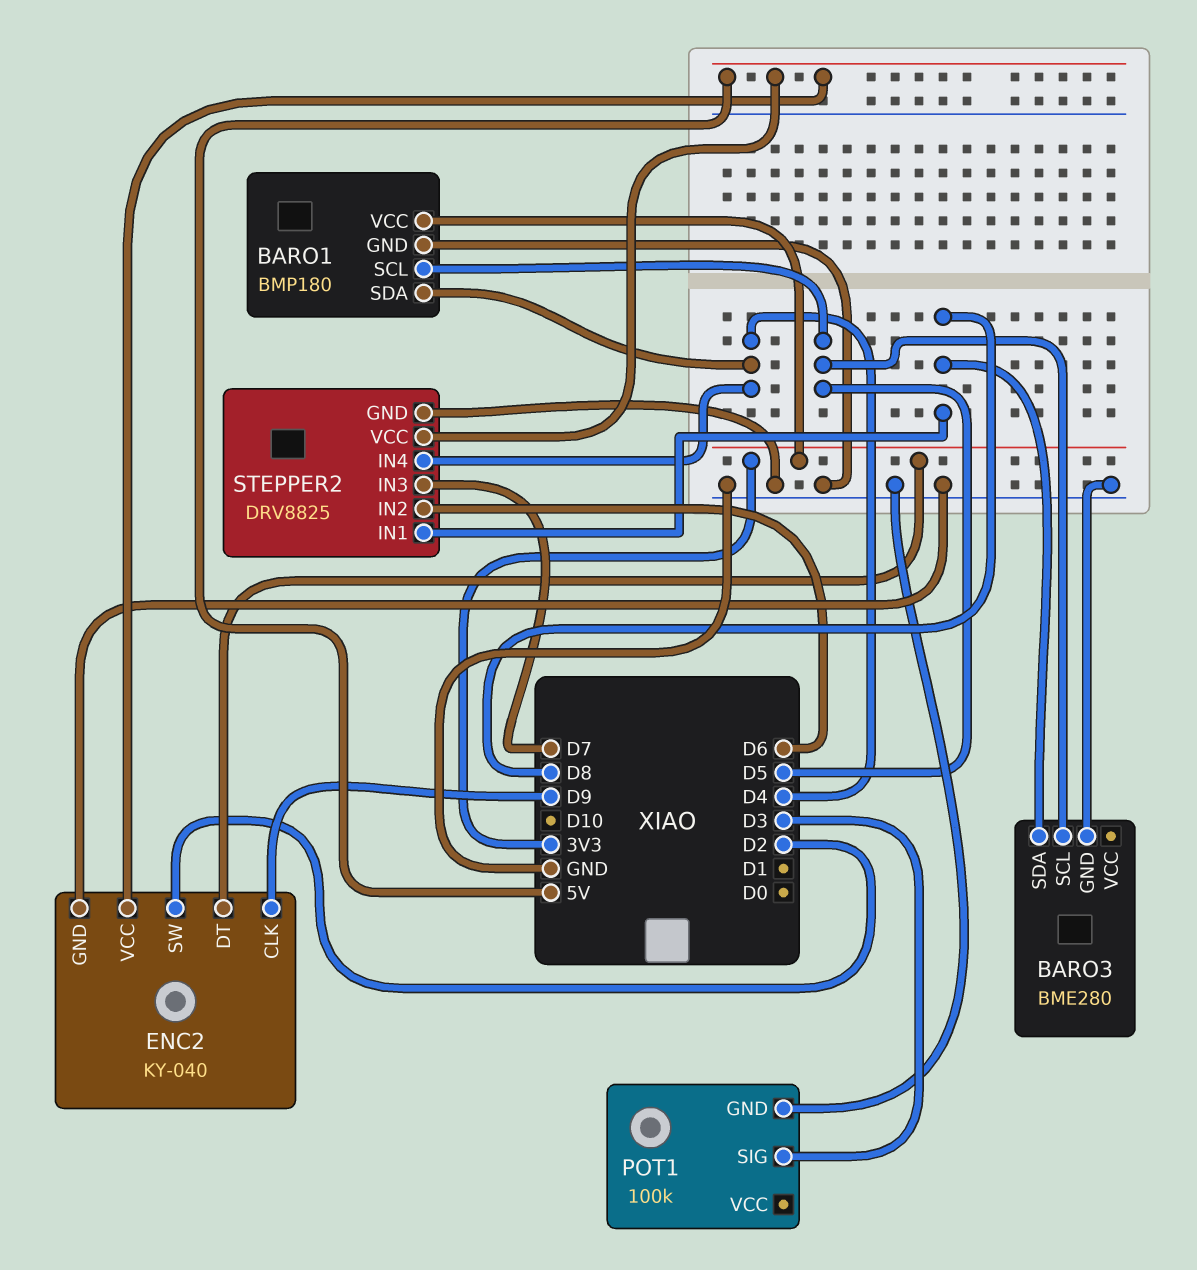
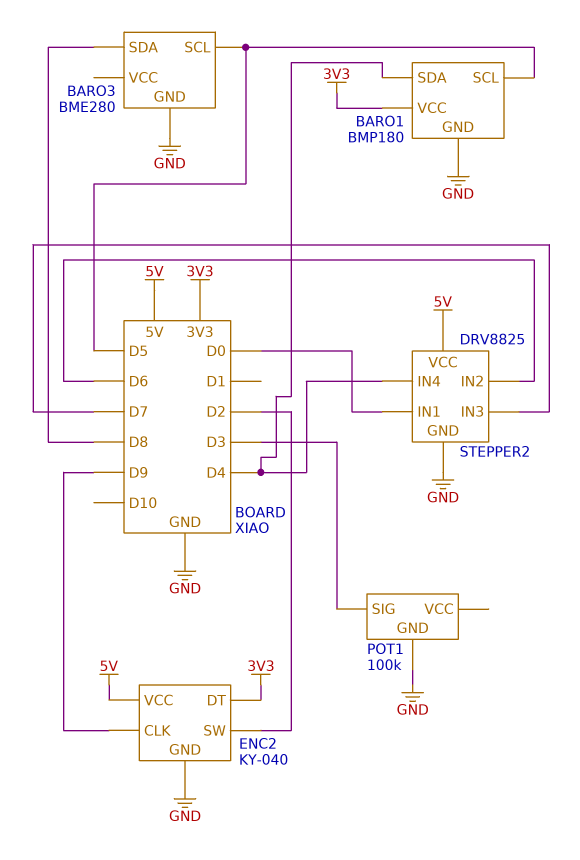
STEPPER2 pin IN1: D8 -> D0

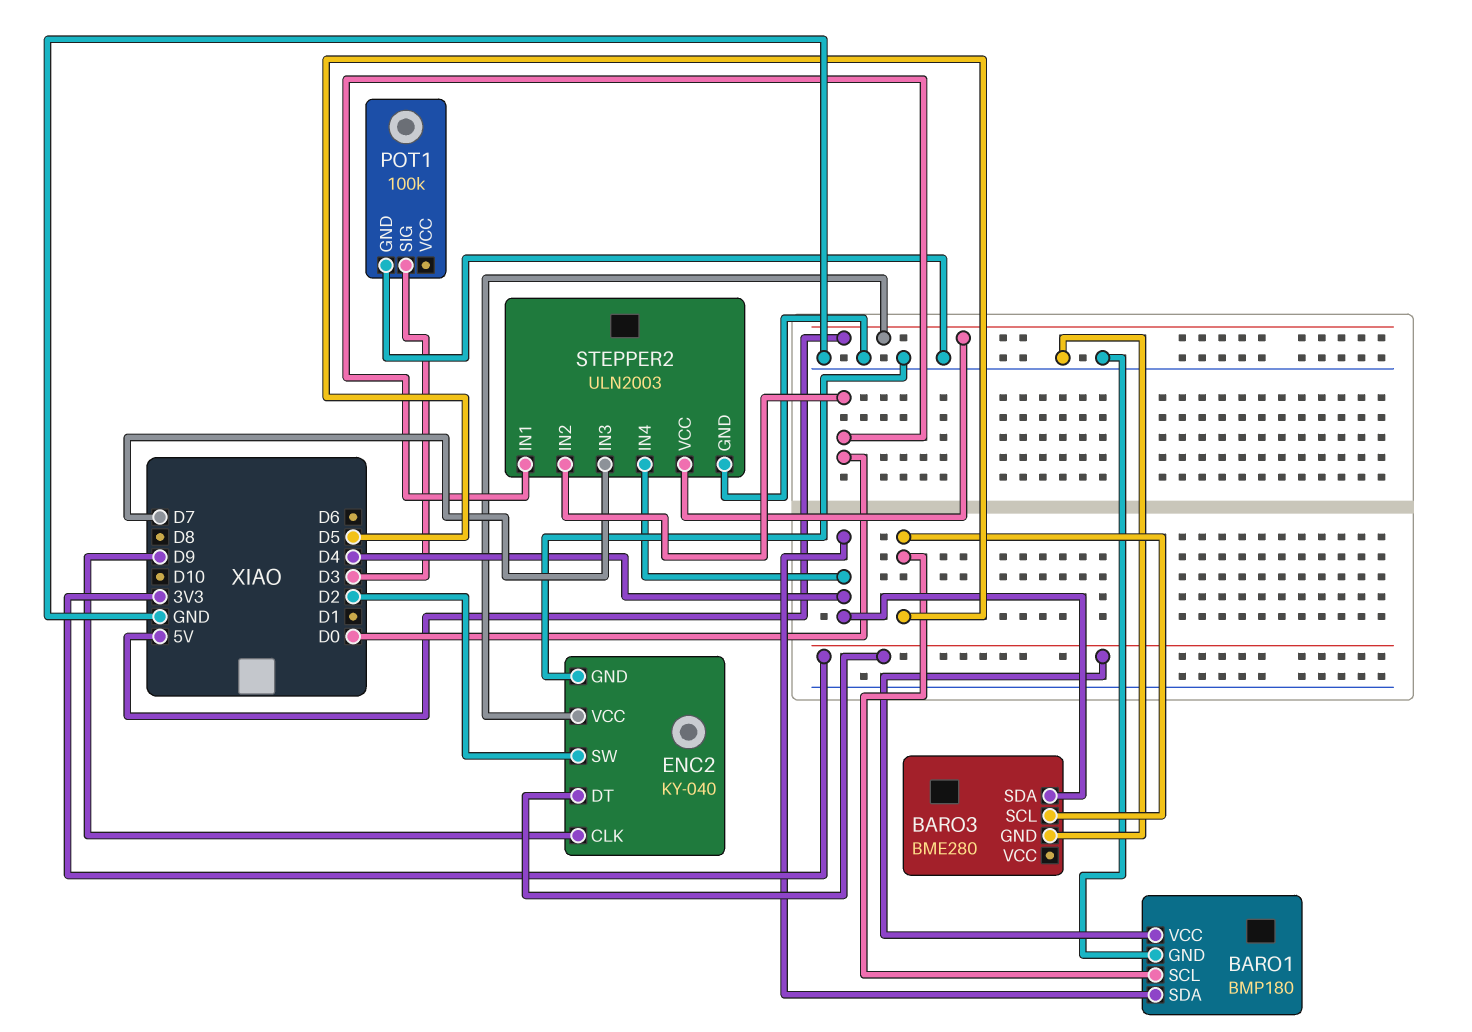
BARO3 pin SDA: D8 -> D4
STEPPER2: DRV8825 -> ULN2003
STEPPER2 pin IN2: D6 -> D0

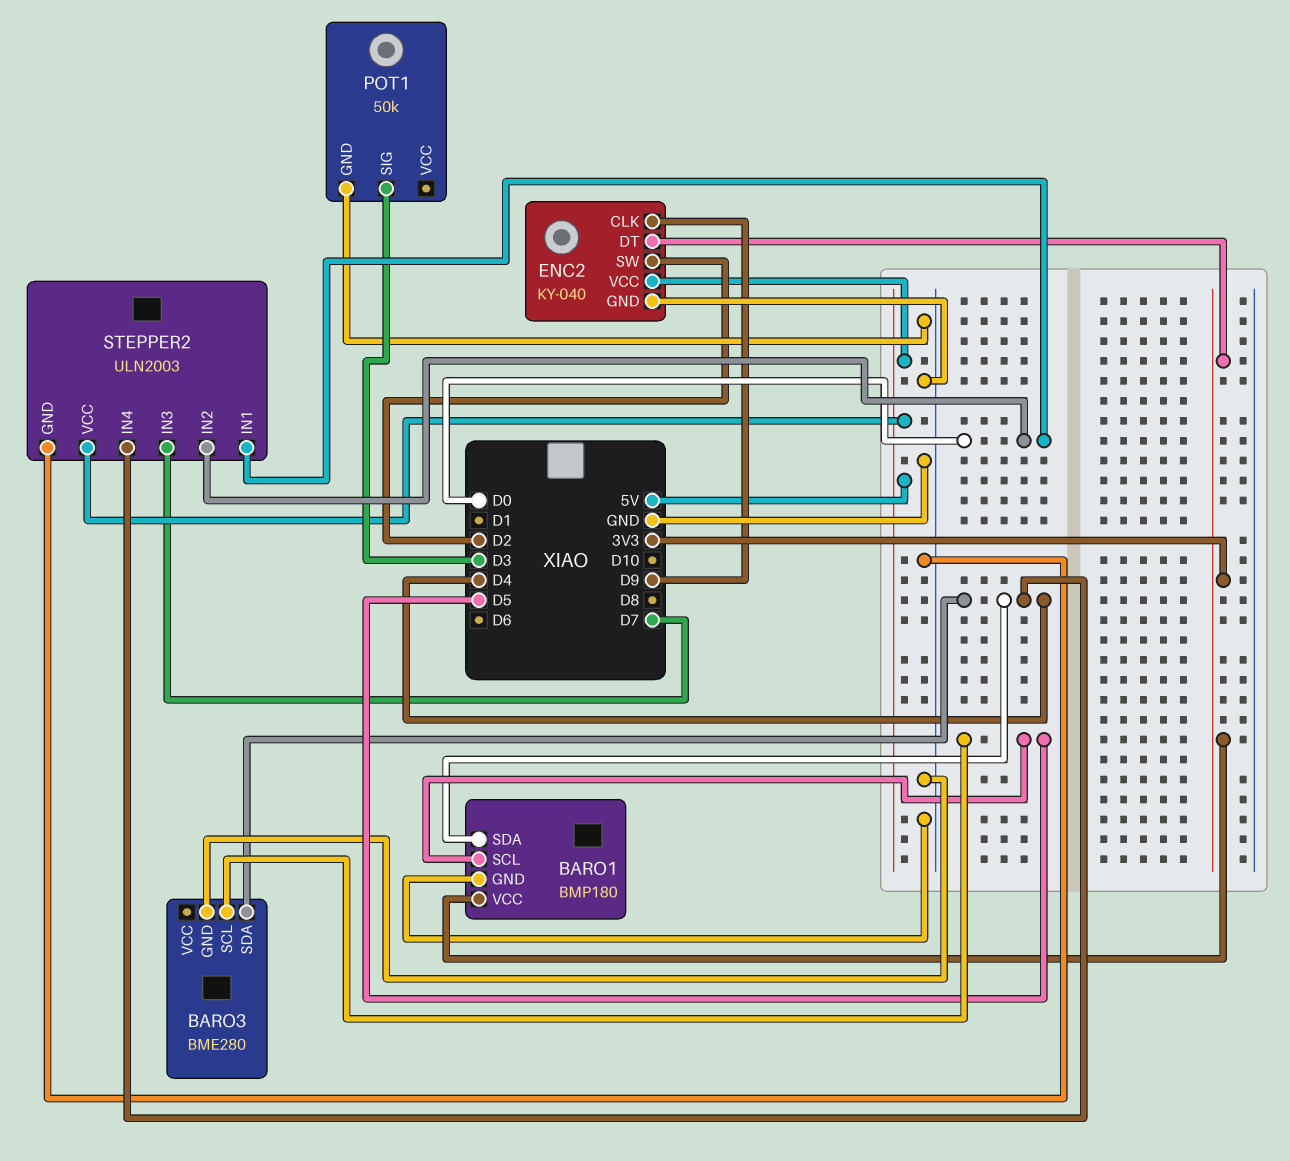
POT1: 100k -> 50k

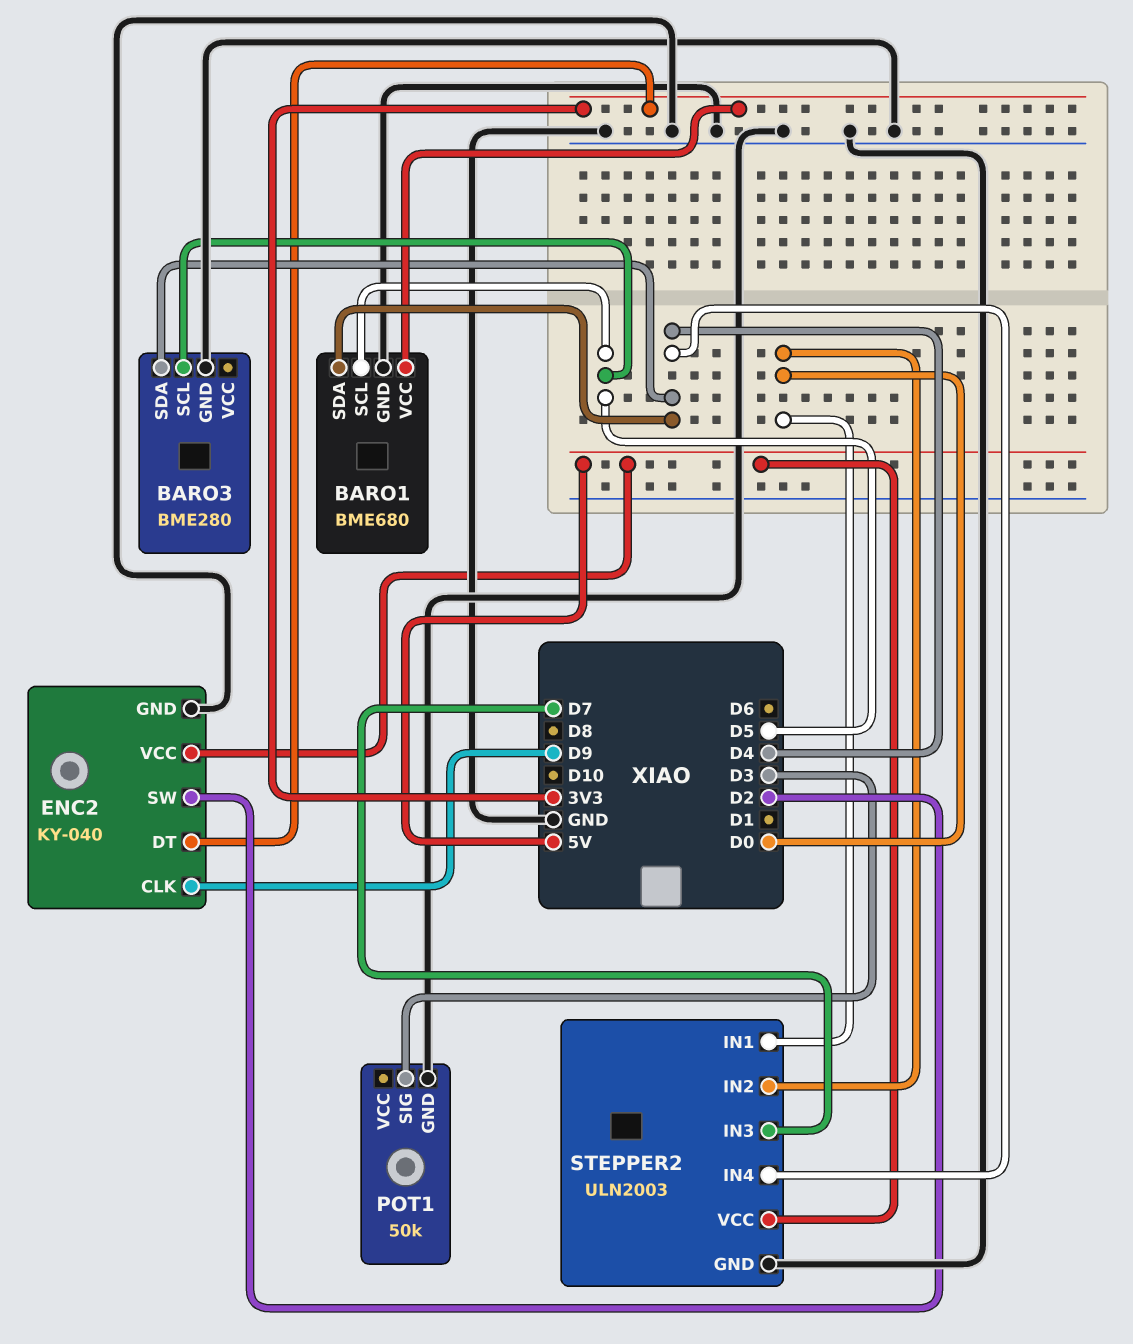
BARO1: BMP180 -> BME680

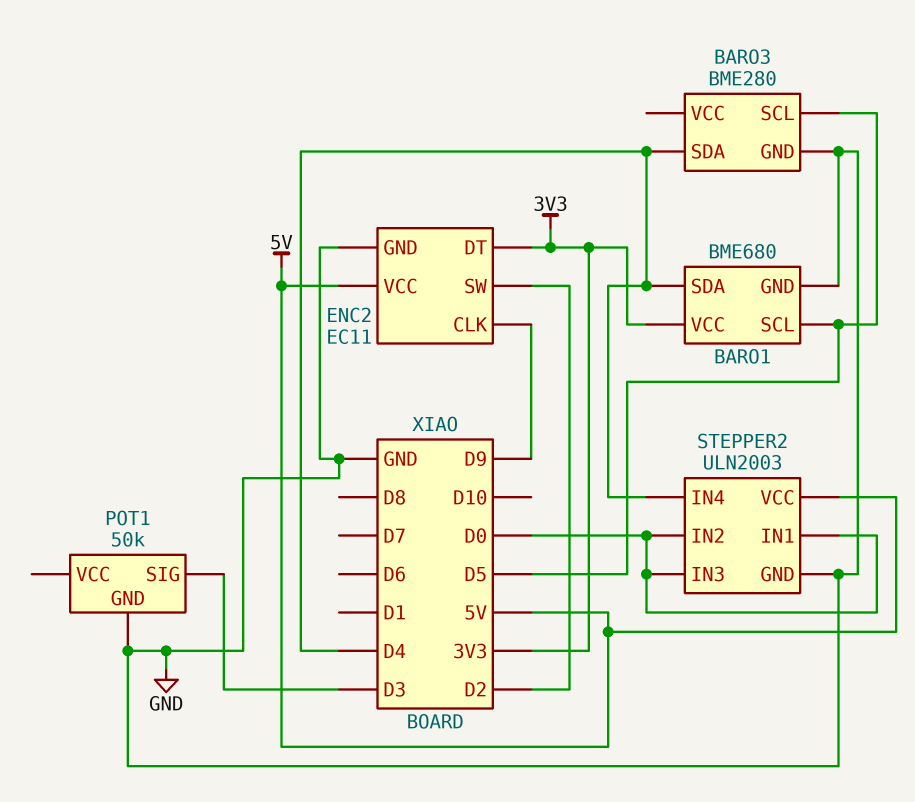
ENC2: KY-040 -> EC11
STEPPER2 pin IN3: D7 -> D0

